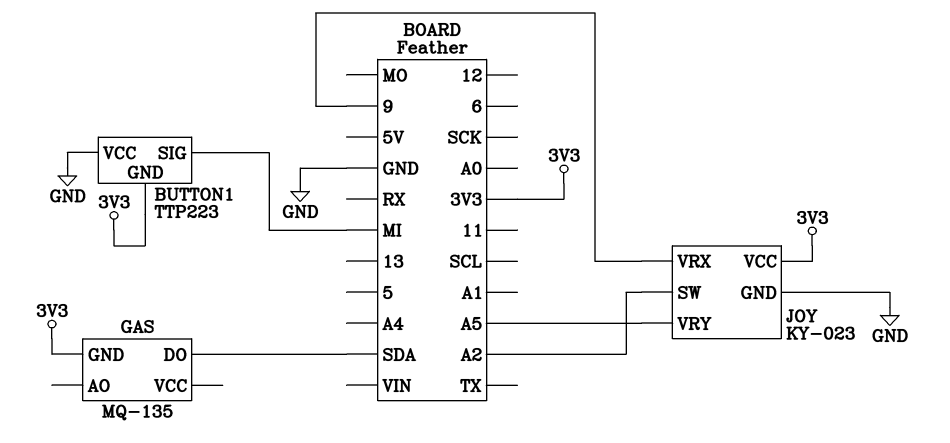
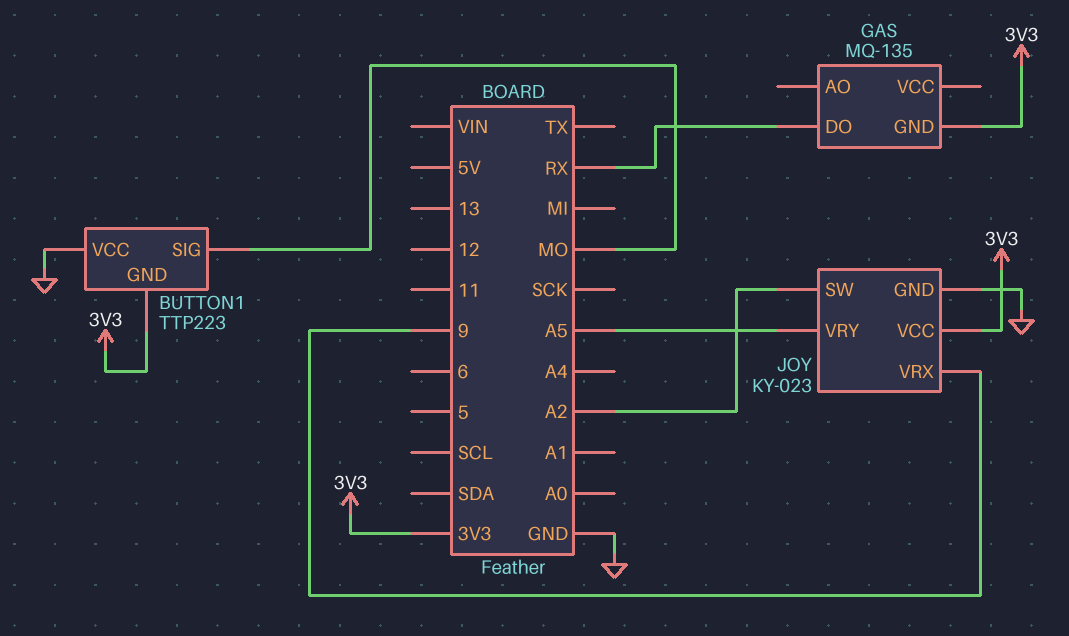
BUTTON1 pin SIG: MI -> MO
GAS pin DO: SDA -> RX

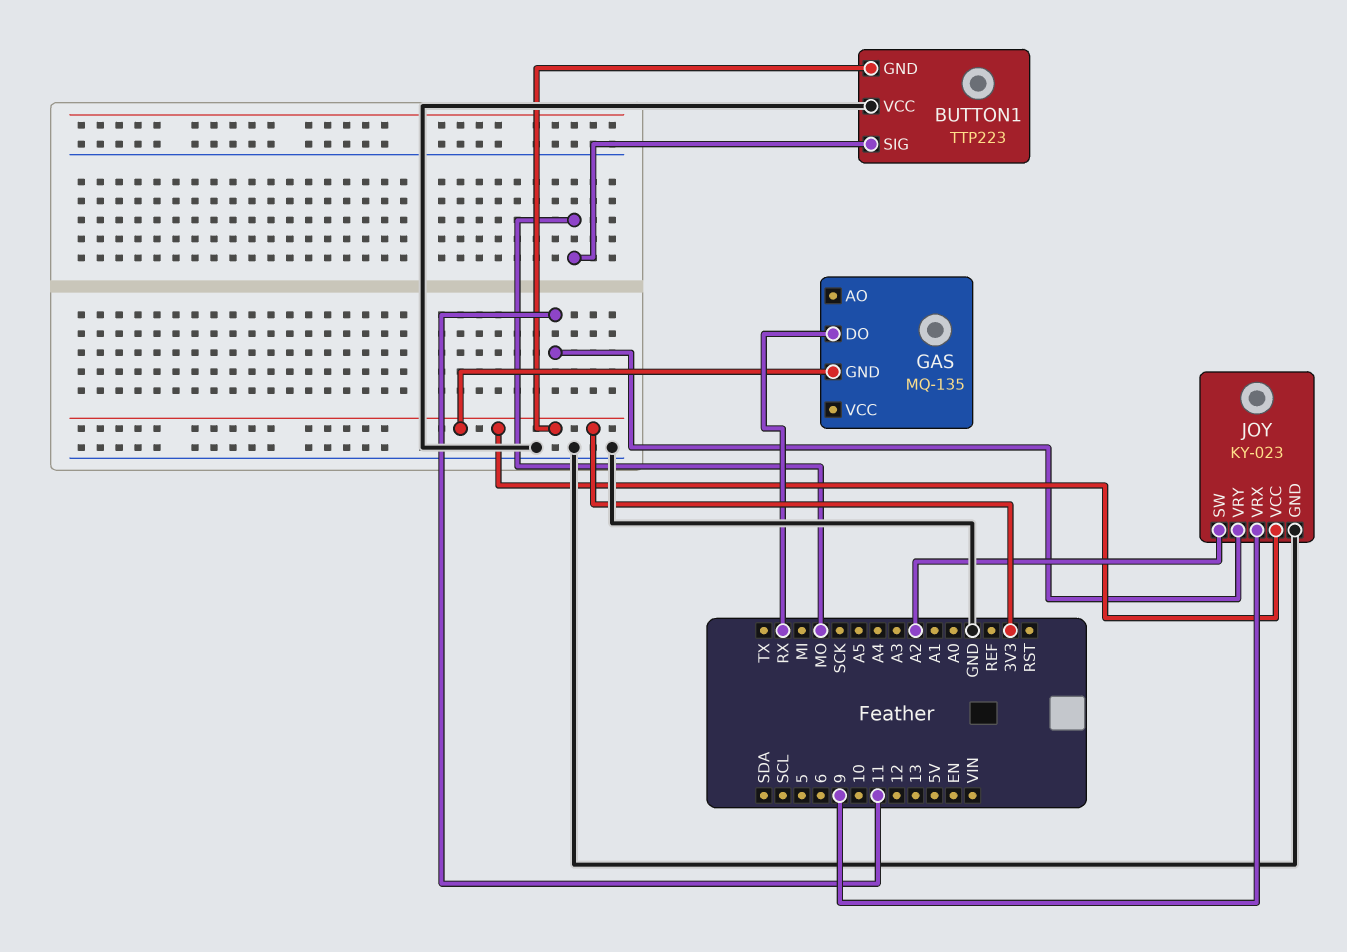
JOY pin VRY: A5 -> 11

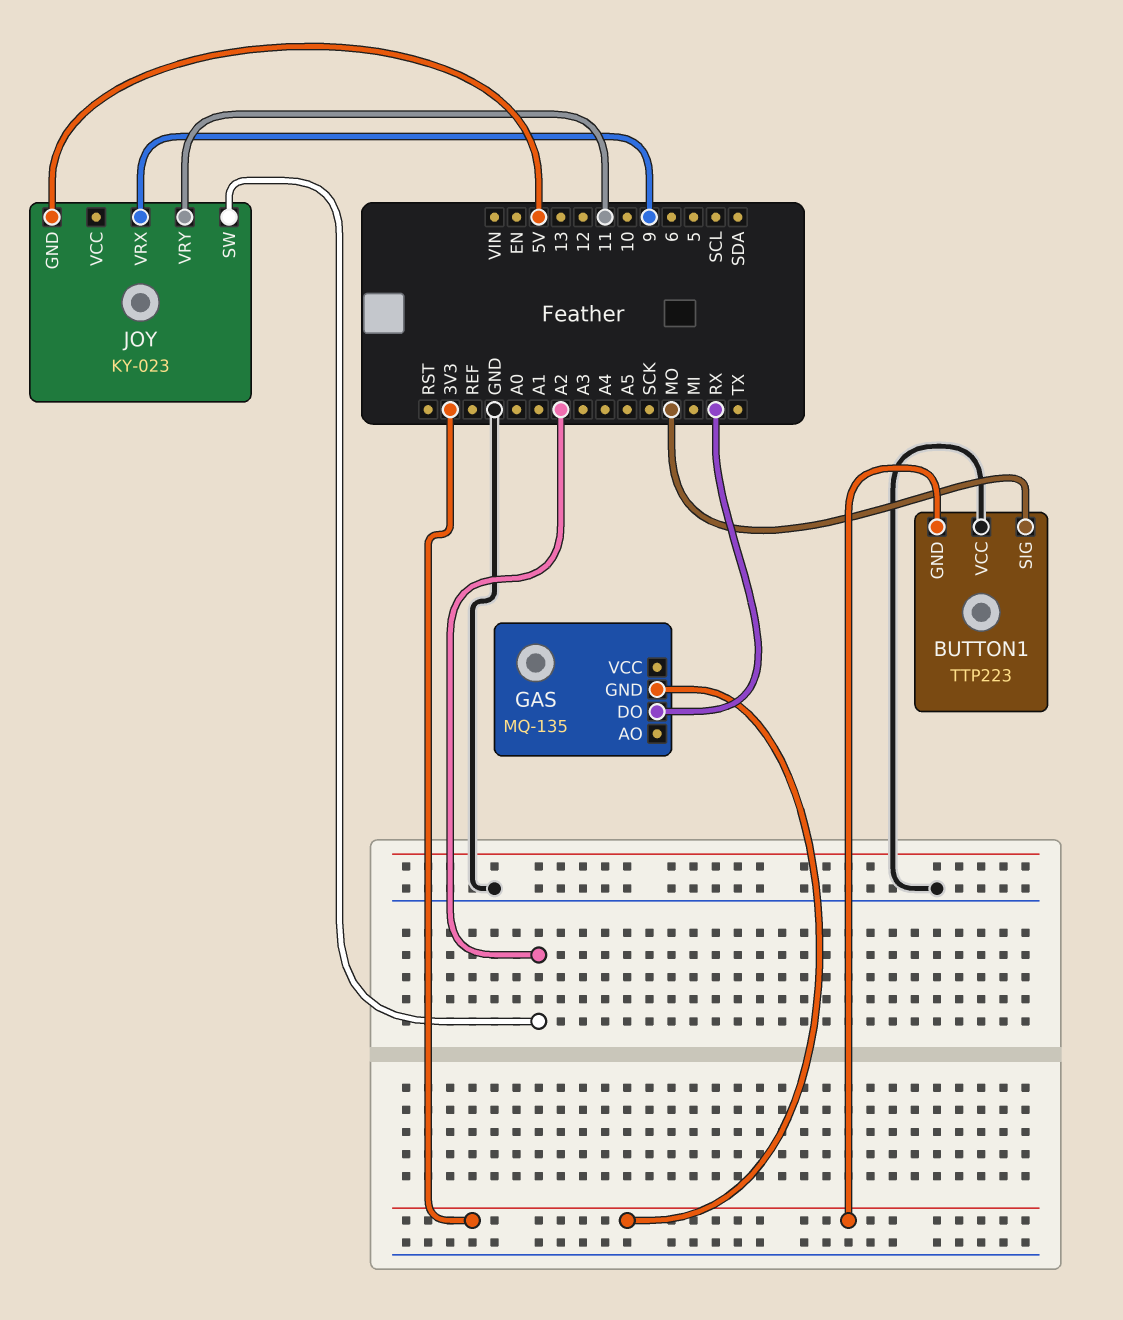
JOY pin GND: GND -> 5V
JOY pin VCC: 3V3 -> none

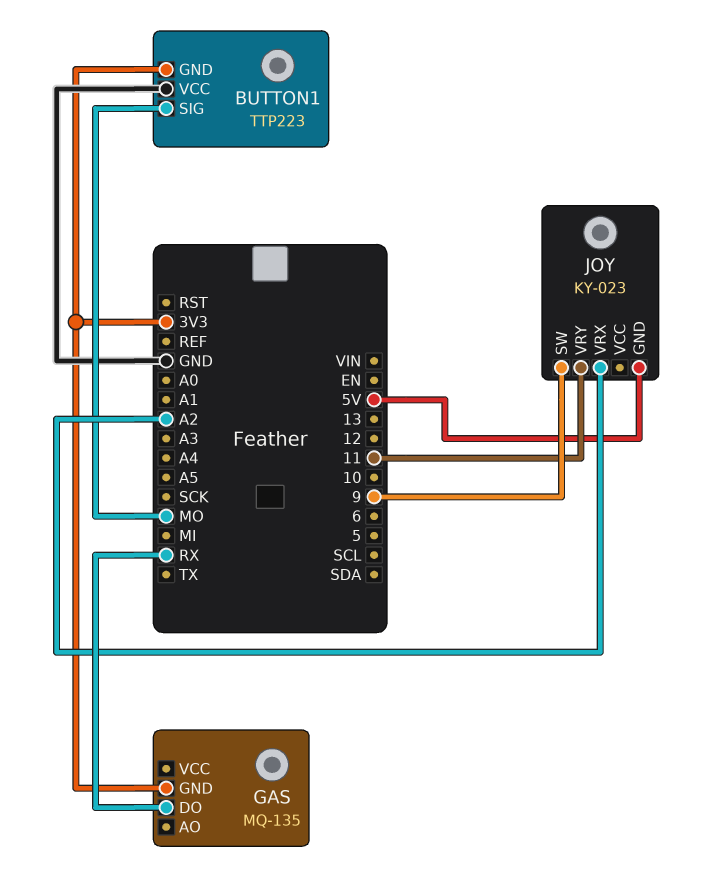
JOY pin SW: A2 -> 9
JOY pin VRX: 9 -> A2

